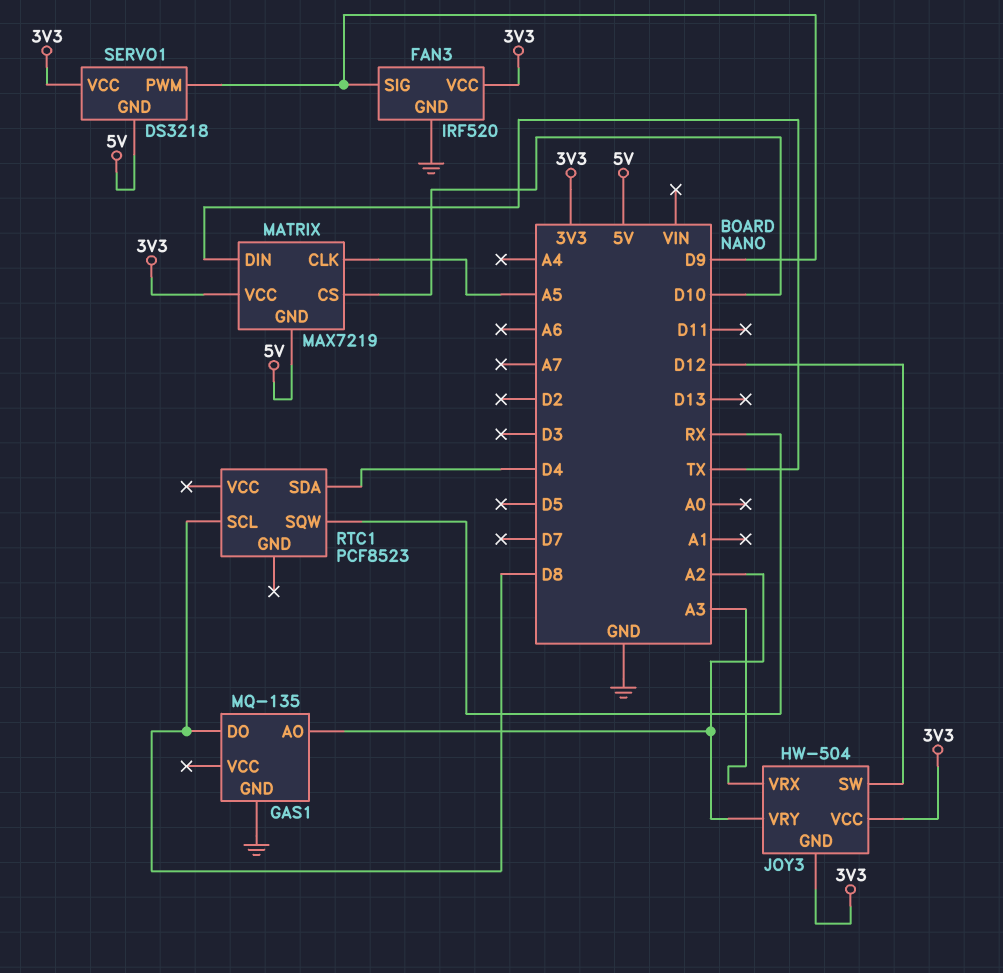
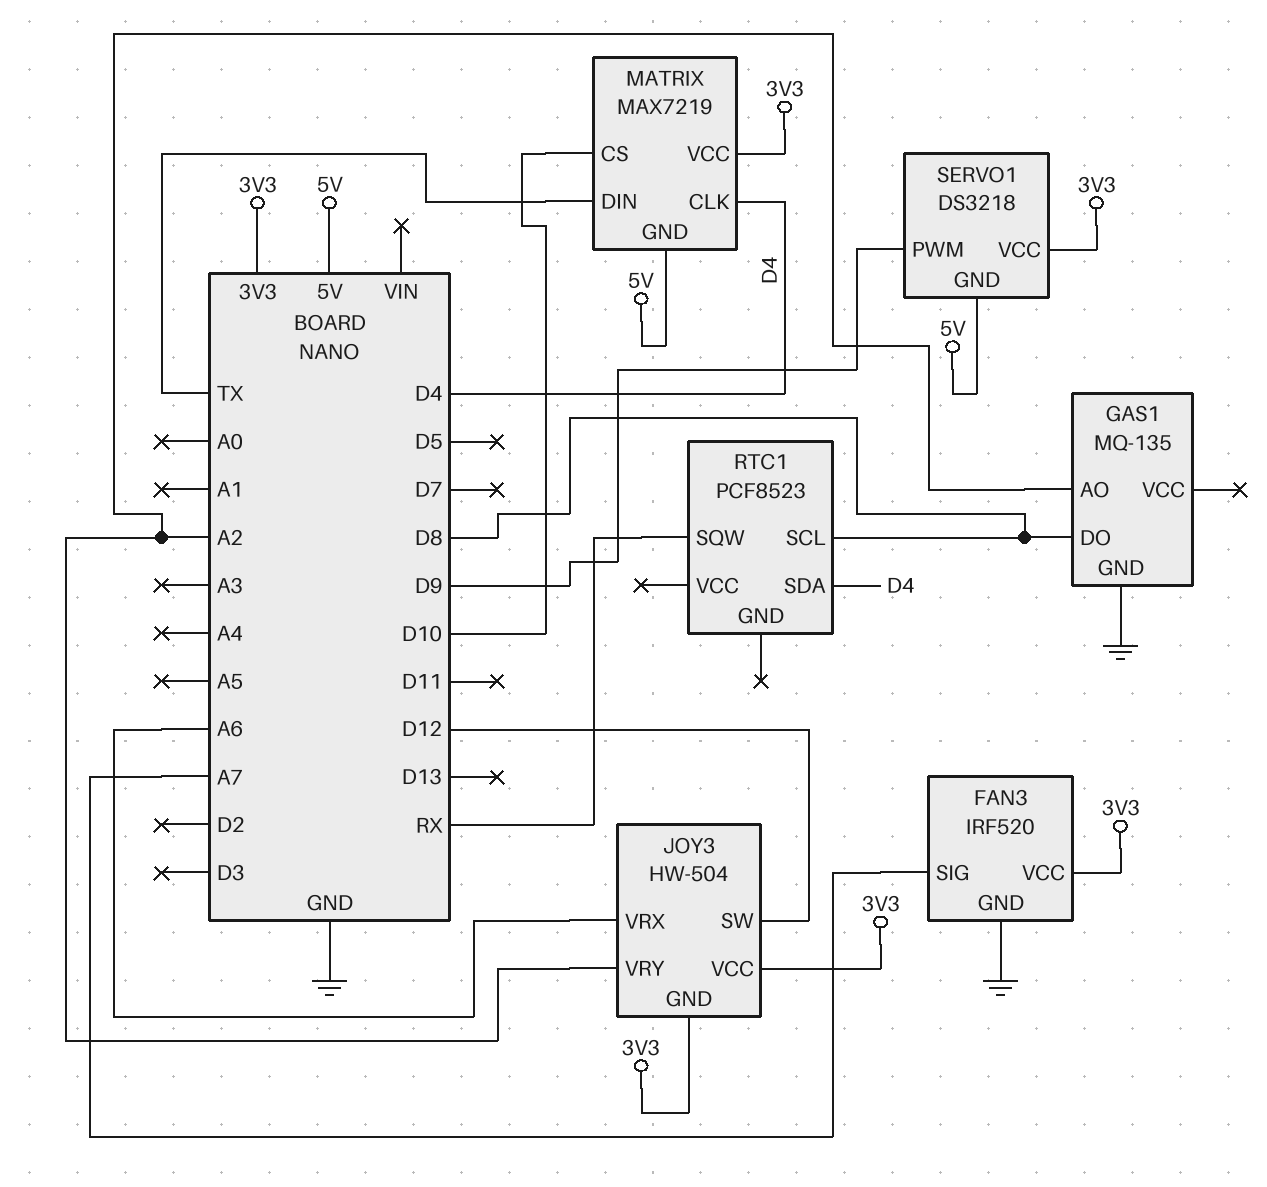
FAN3 pin SIG: D9 -> A7
JOY3 pin VRX: A3 -> A6
MATRIX pin CLK: A5 -> D4

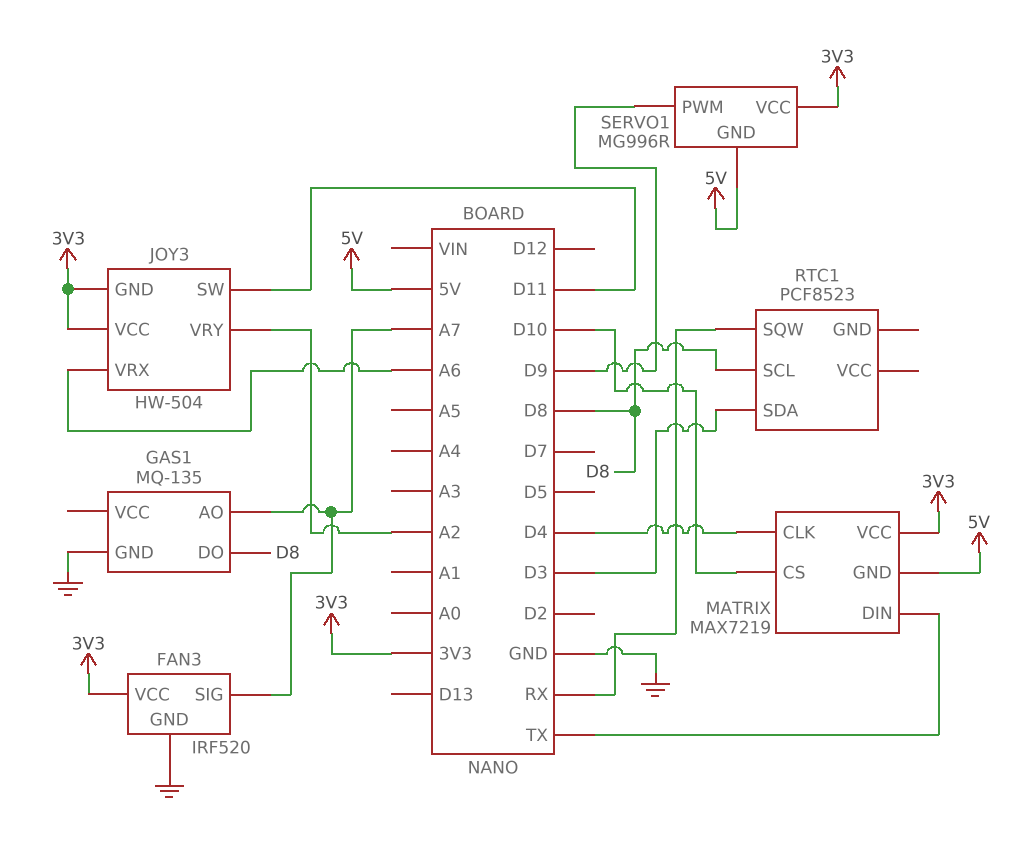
GAS1 pin AO: A2 -> A7
JOY3 pin SW: D12 -> D11
RTC1 pin SDA: D4 -> D3
SERVO1: DS3218 -> MG996R

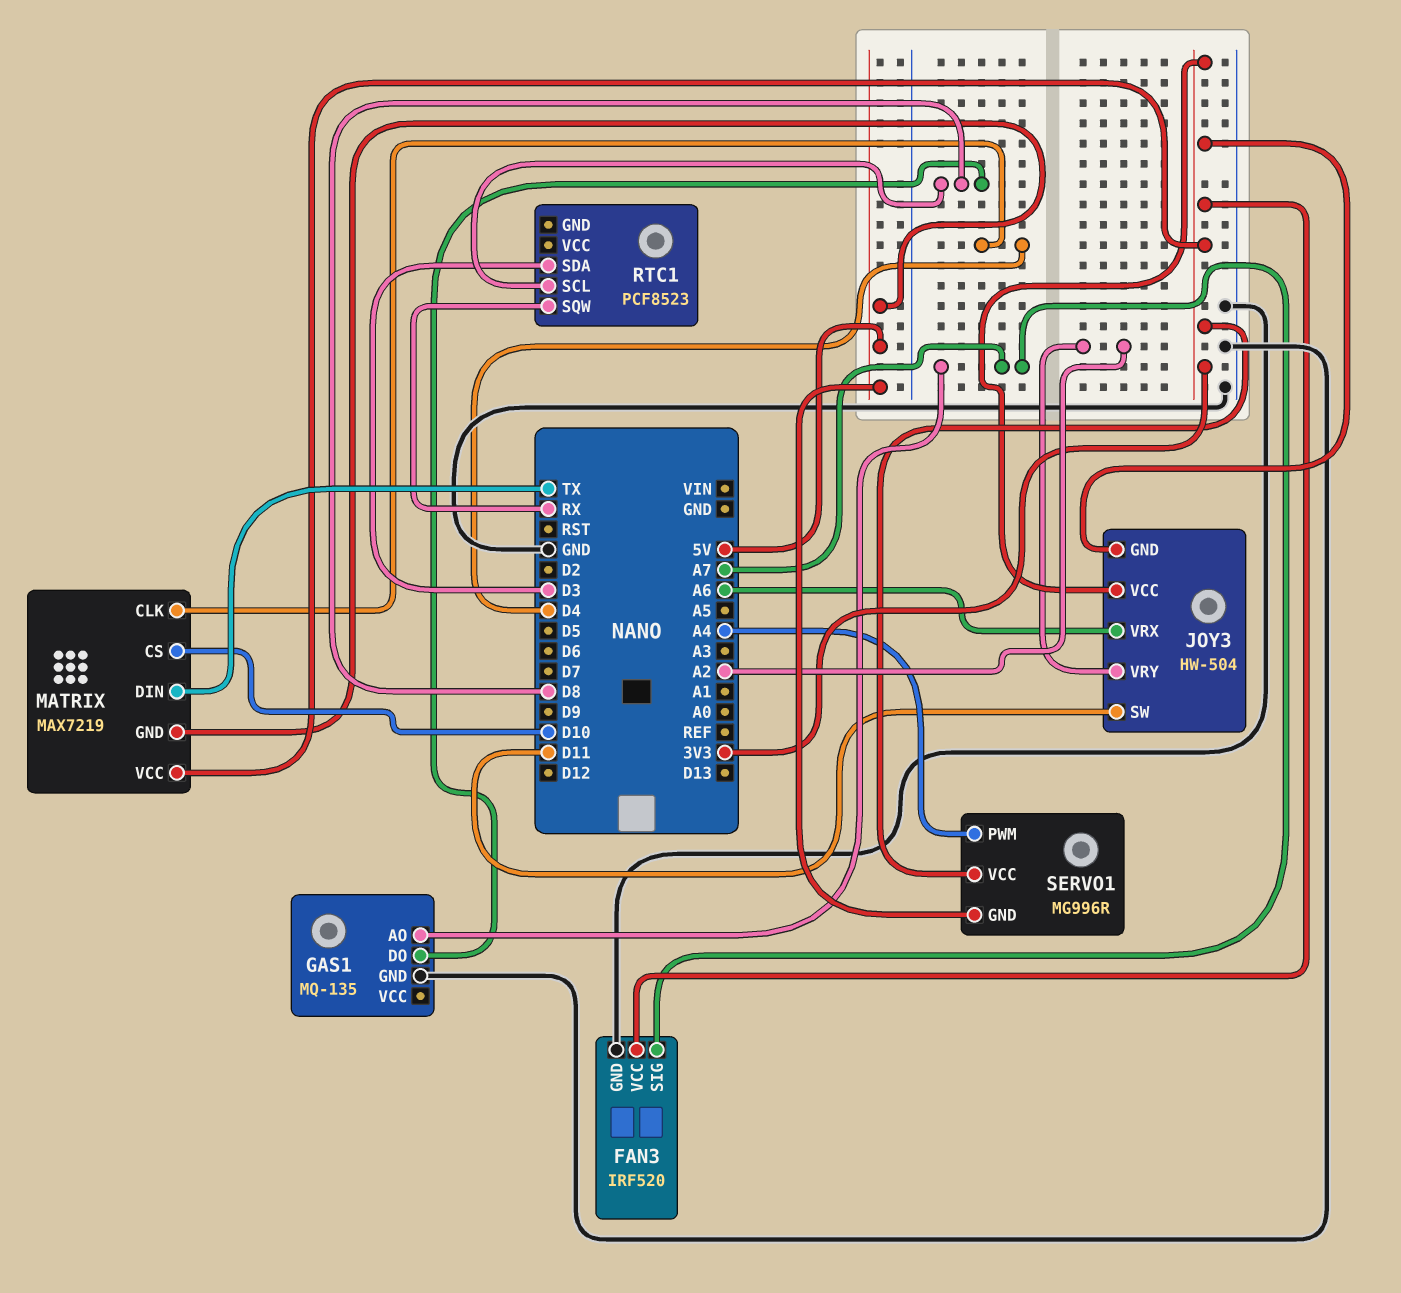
SERVO1 pin PWM: D9 -> A4

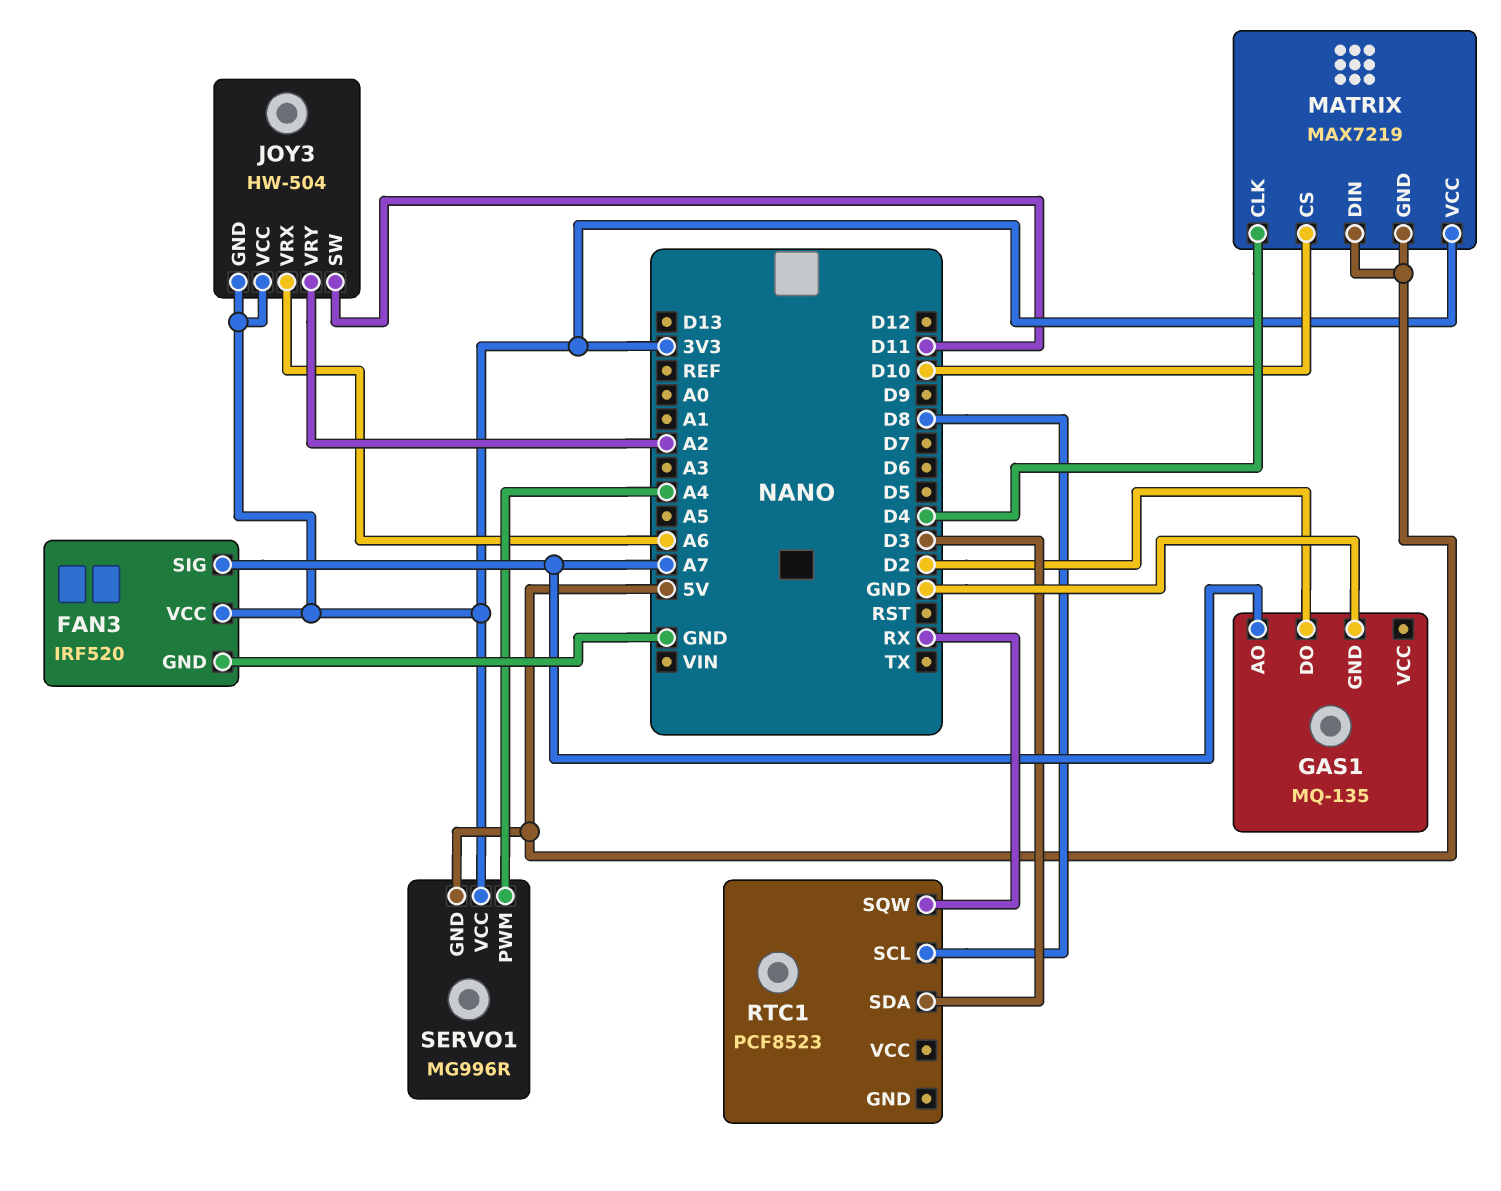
GAS1 pin DO: D8 -> D2
MATRIX pin DIN: TX -> 5V

